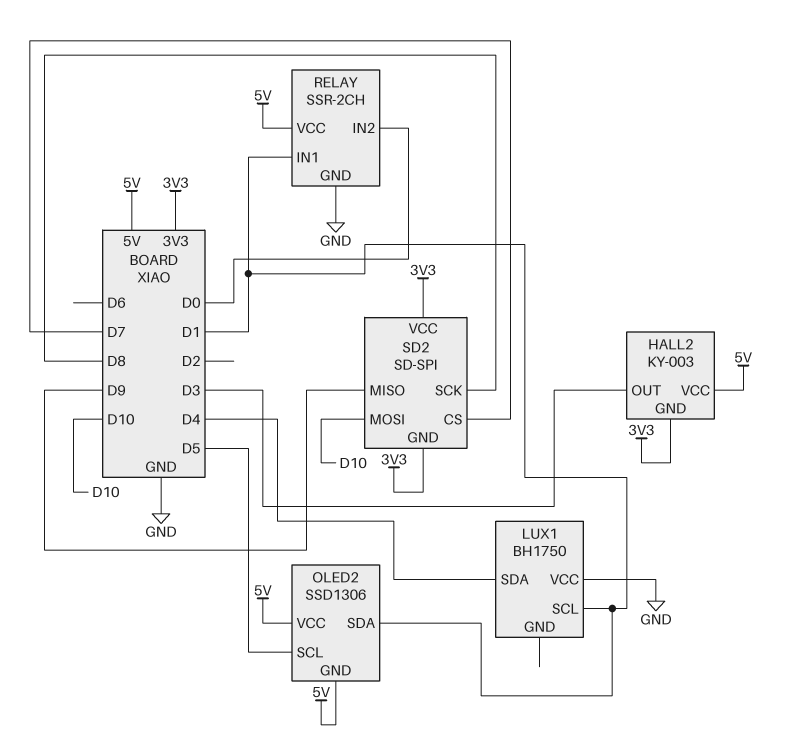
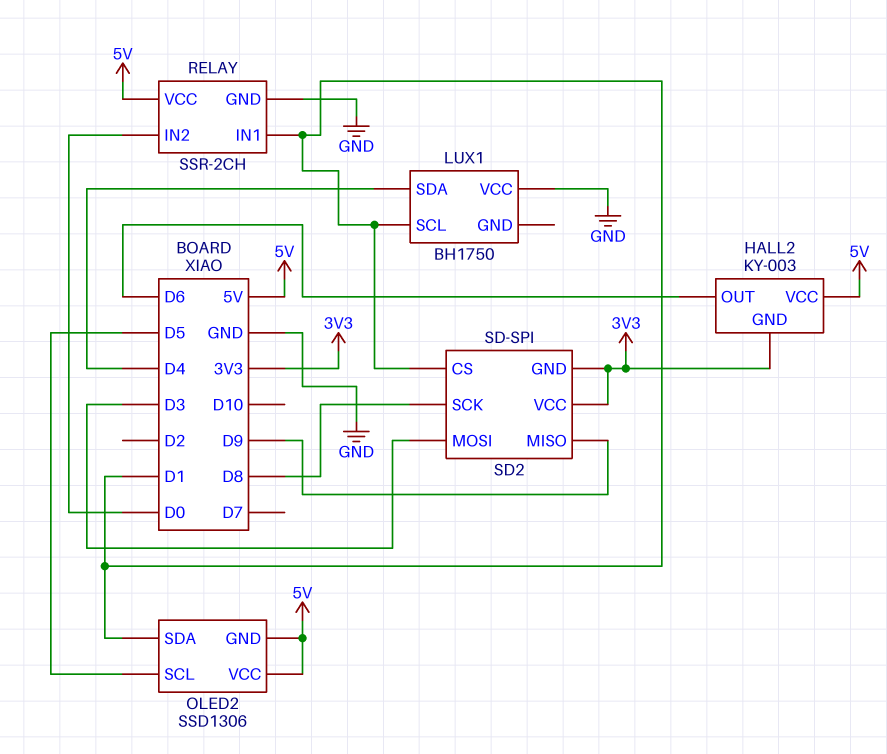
HALL2 pin OUT: D3 -> D6
SD2 pin CS: D7 -> D1
SD2 pin MOSI: D10 -> D3

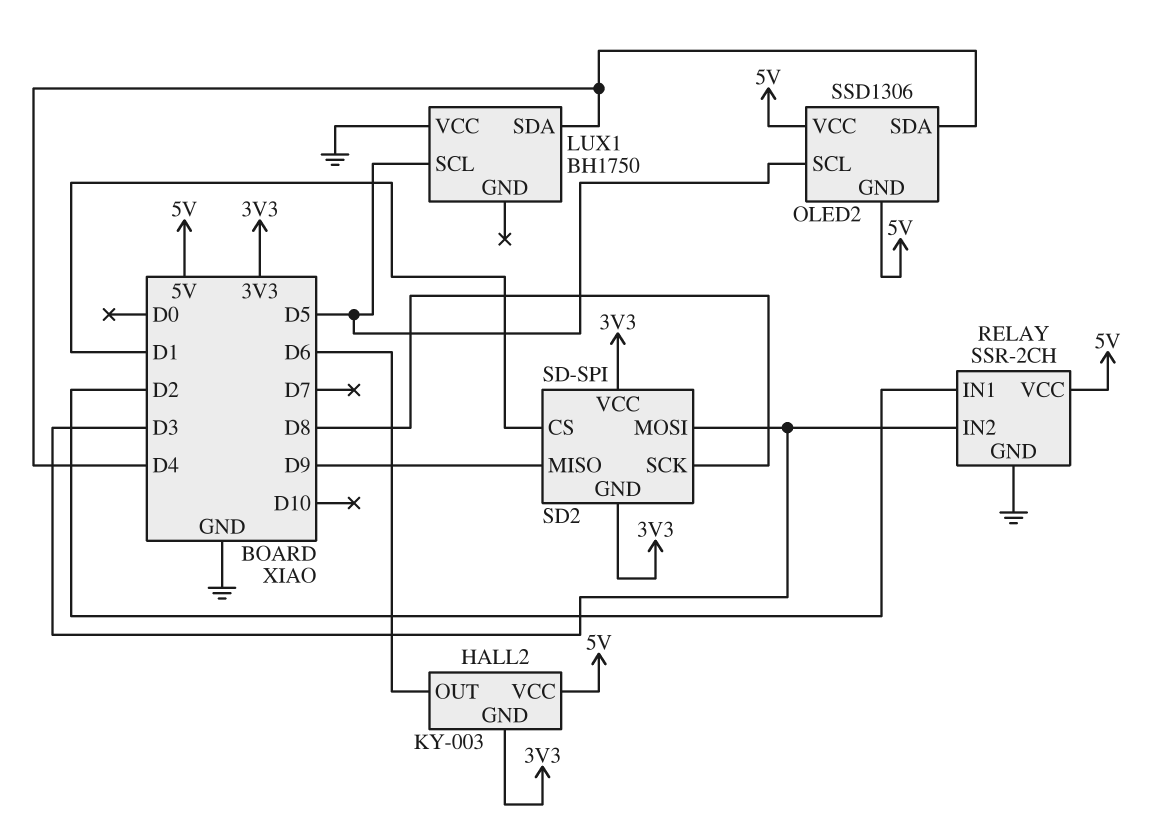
LUX1 pin SCL: D1 -> D5
OLED2 pin SDA: D1 -> D4
RELAY pin IN1: D1 -> D2
RELAY pin IN2: D0 -> D3

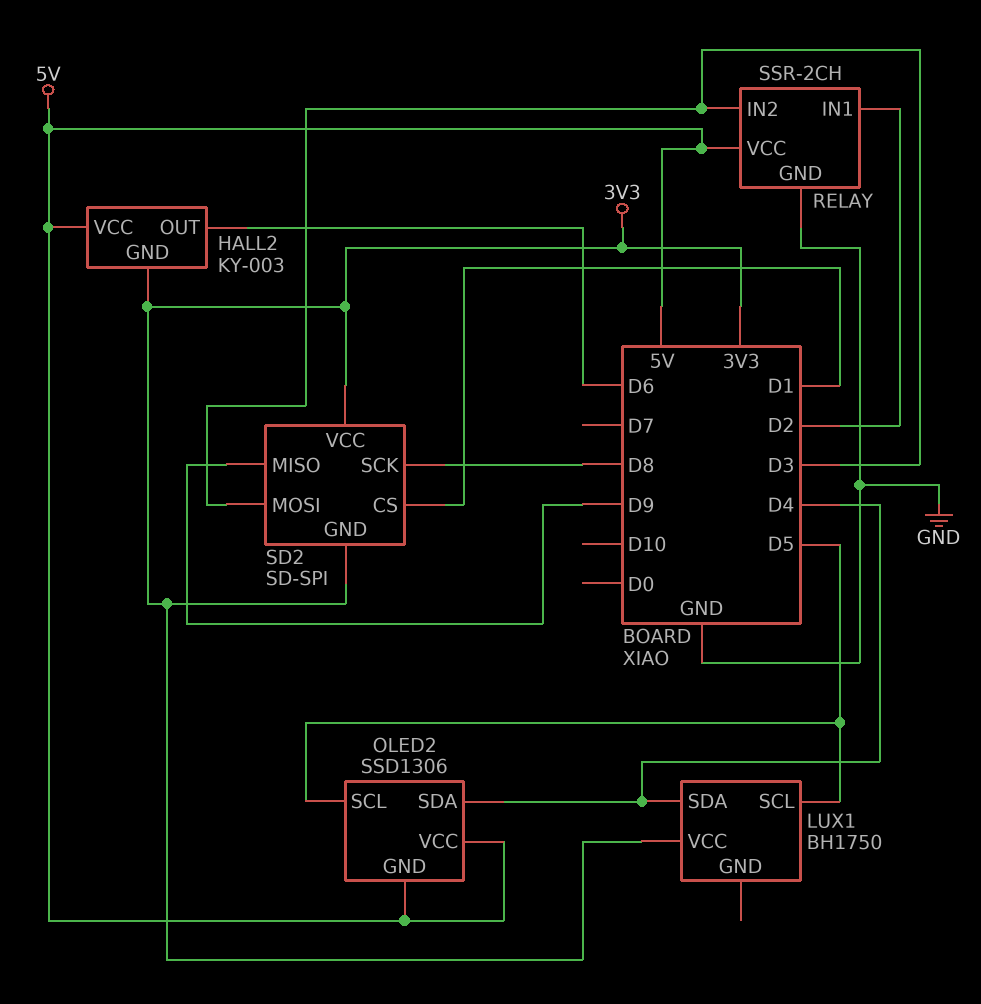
LUX1 pin VCC: GND -> 3V3

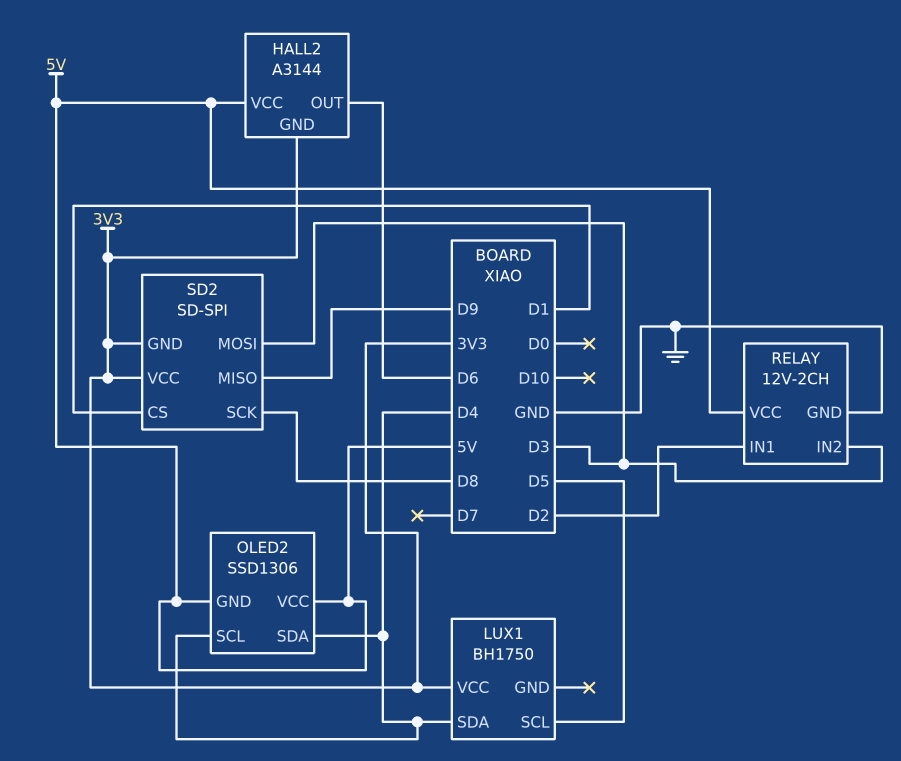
HALL2: KY-003 -> A3144
OLED2 pin SCL: D5 -> D4
RELAY: SSR-2CH -> 12V-2CH

